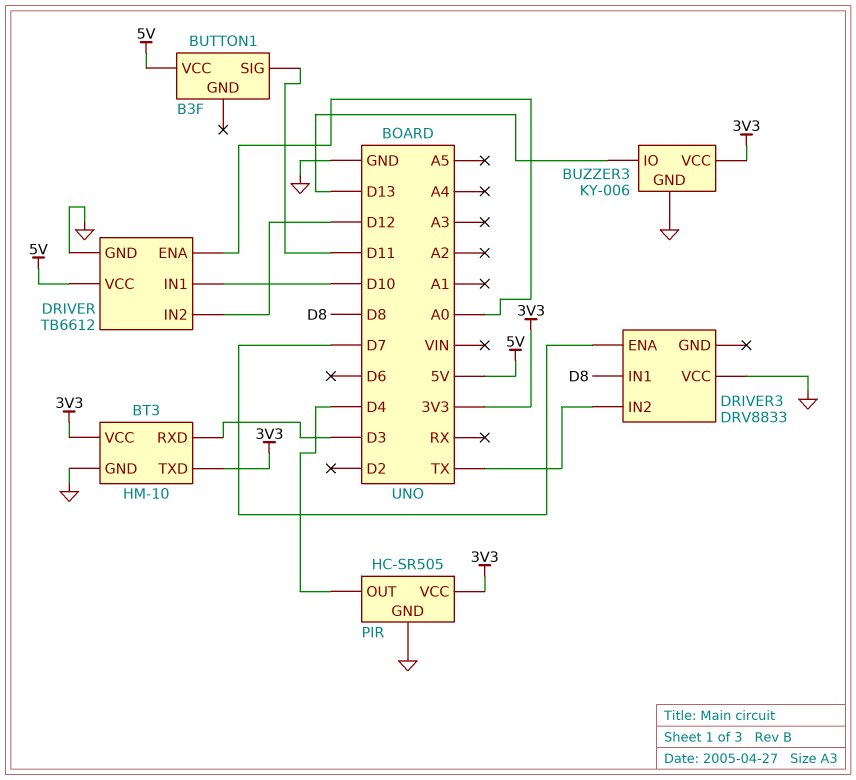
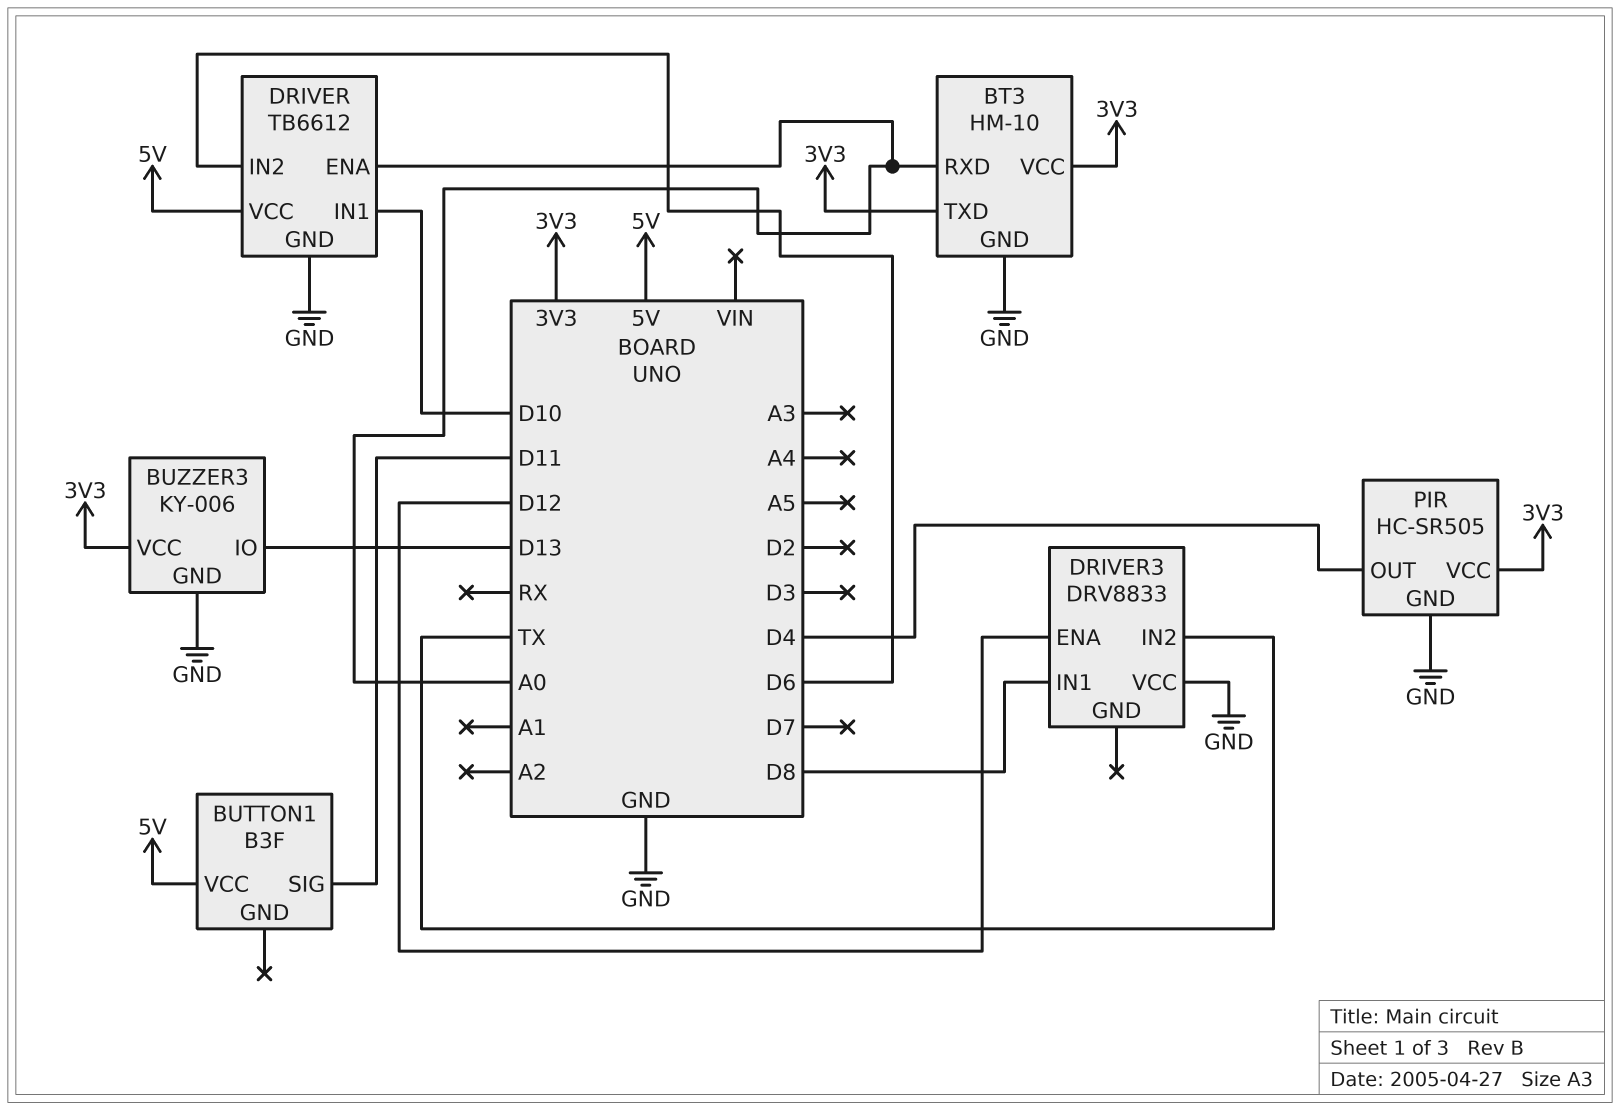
BT3 pin RXD: D3 -> A0
DRIVER pin IN2: D12 -> D6
DRIVER3 pin ENA: D7 -> D12

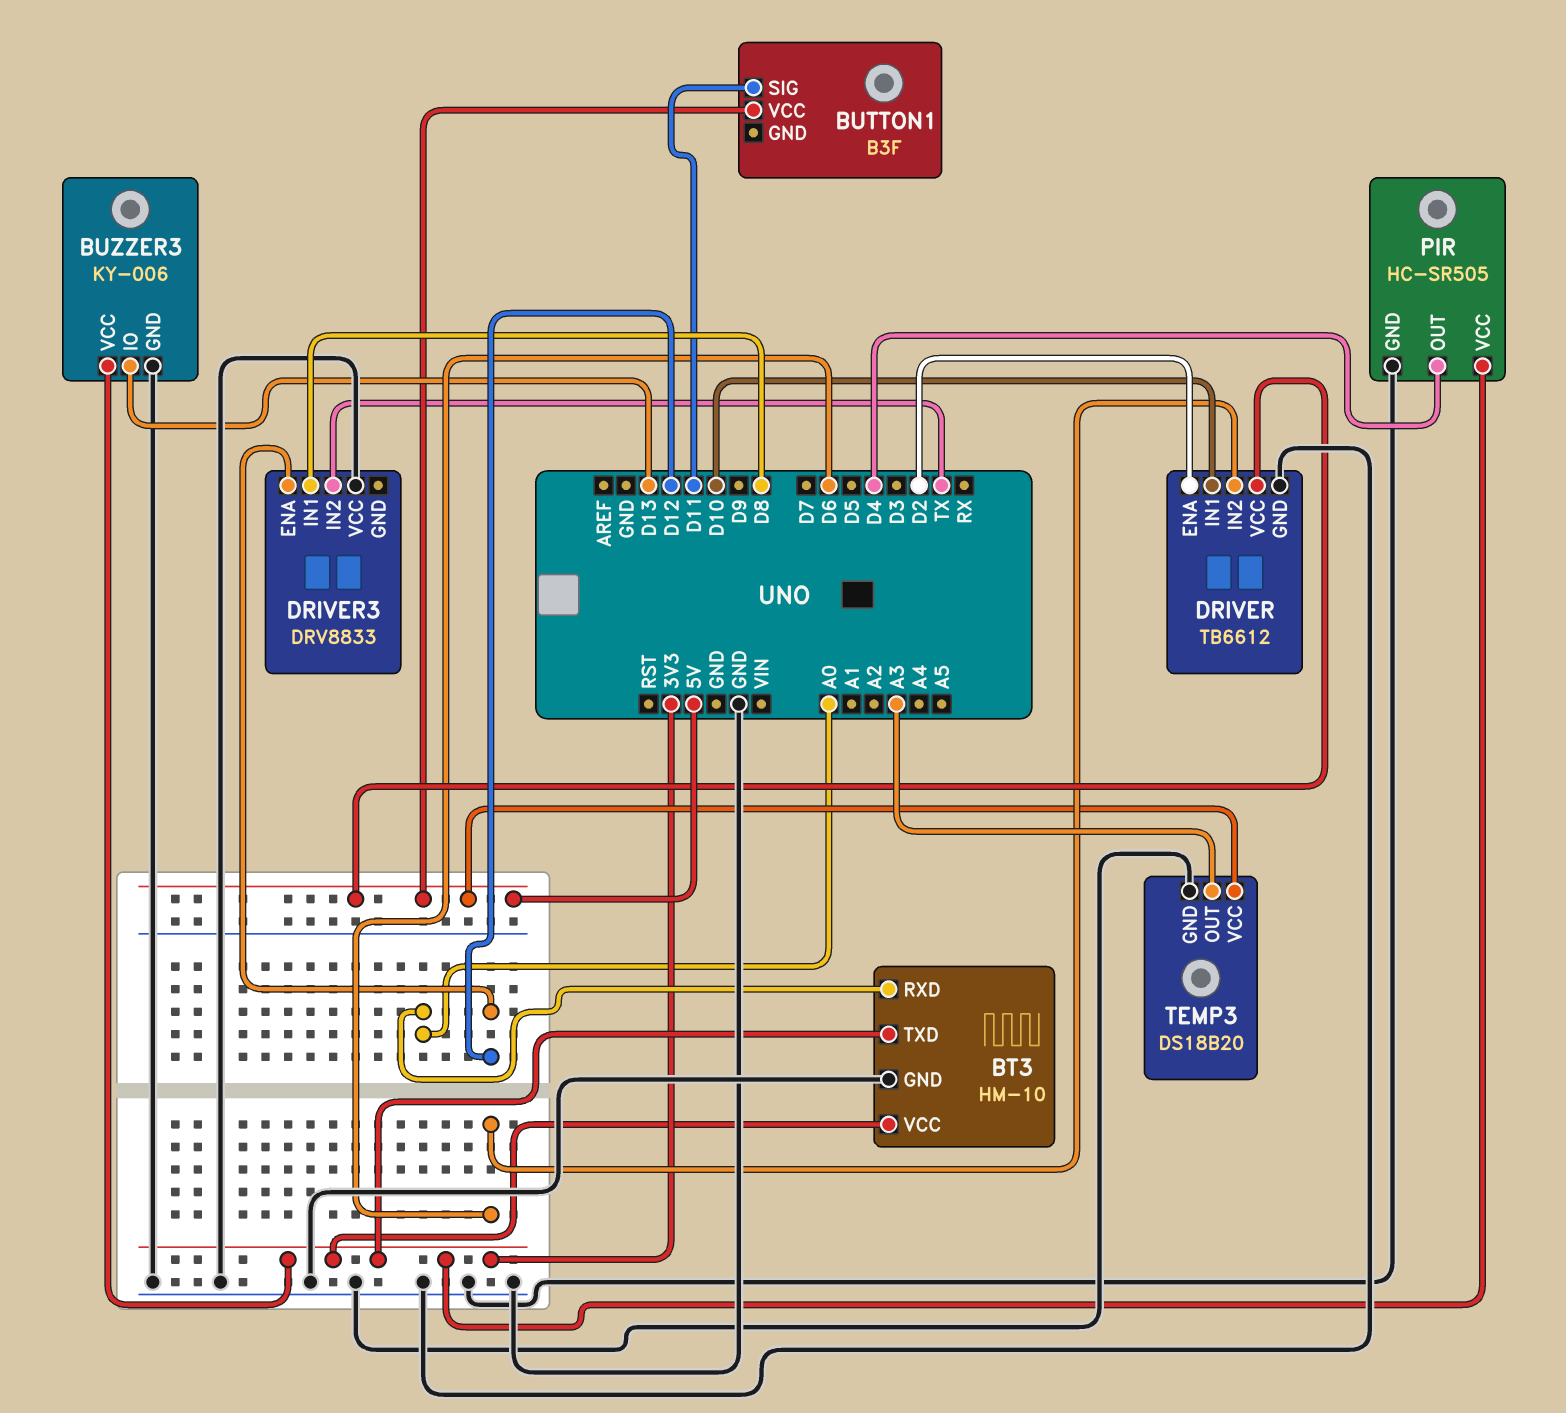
DRIVER pin ENA: A0 -> D2
TEMP3: none -> DS18B20
TEMP3 pin GND: none -> GND
TEMP3 pin OUT: none -> A3
TEMP3 pin VCC: none -> 5V

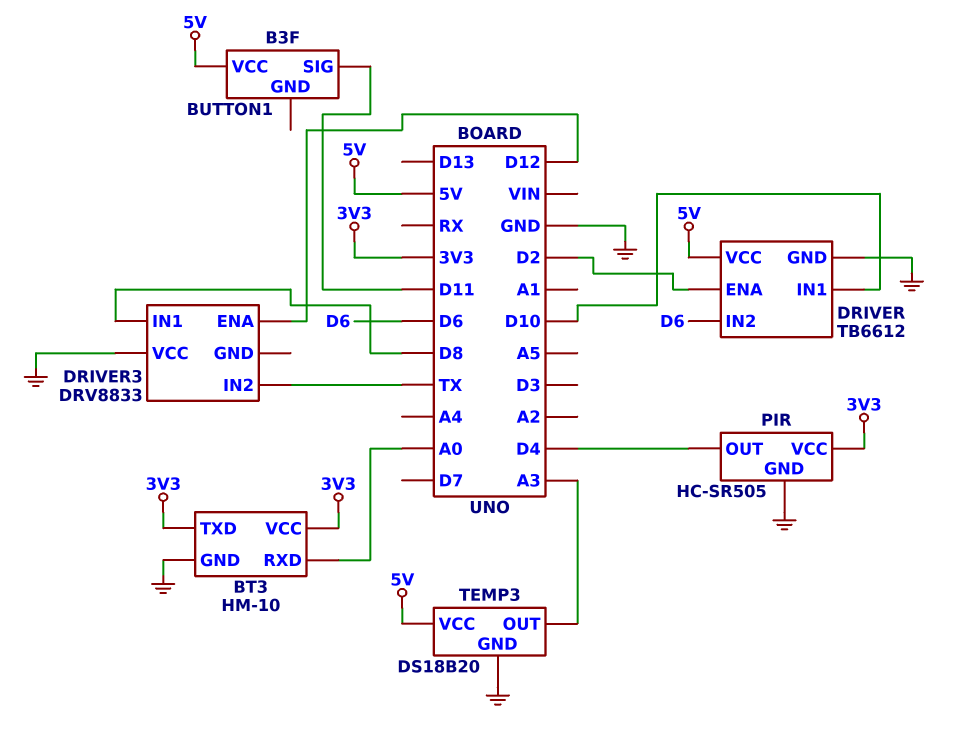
BUZZER3: KY-006 -> none
BUZZER3 pin GND: GND -> none
BUZZER3 pin IO: D13 -> none
BUZZER3 pin VCC: 3V3 -> none

